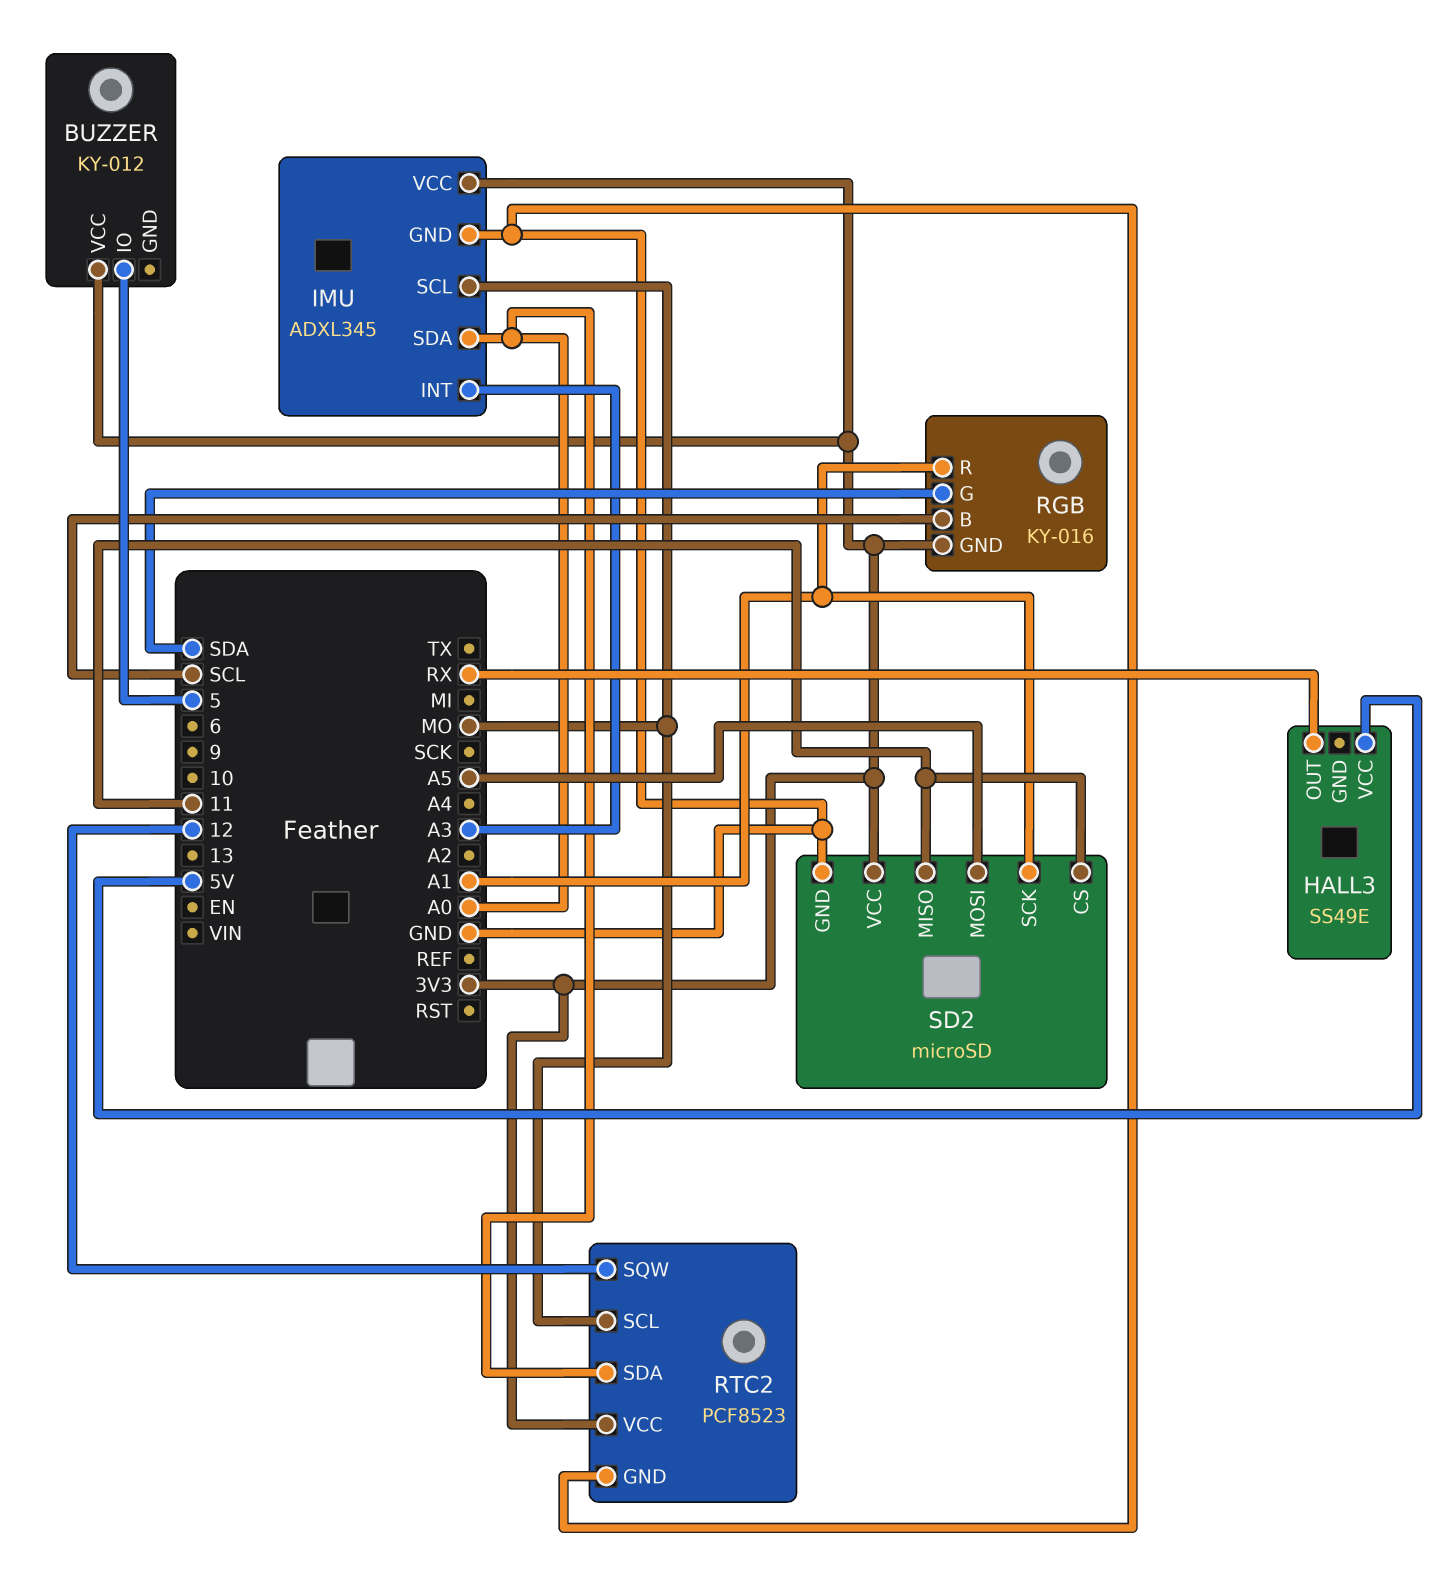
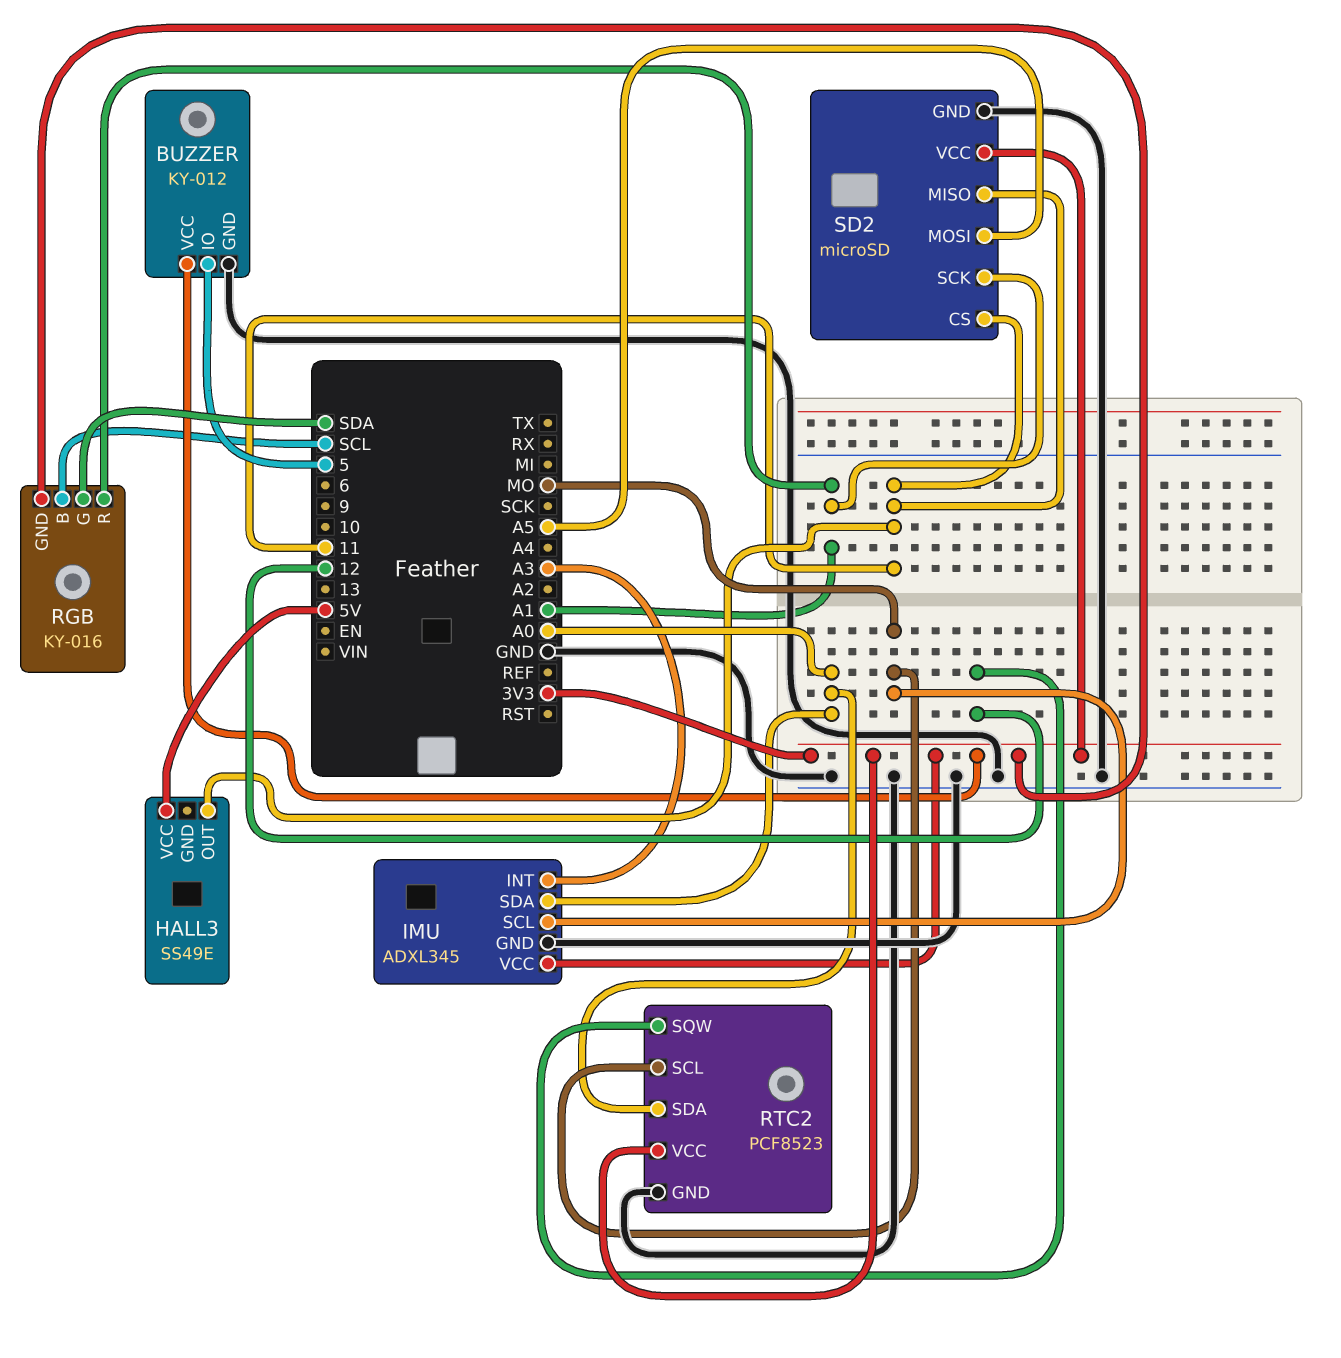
BUZZER pin GND: none -> GND
HALL3 pin OUT: RX -> 11

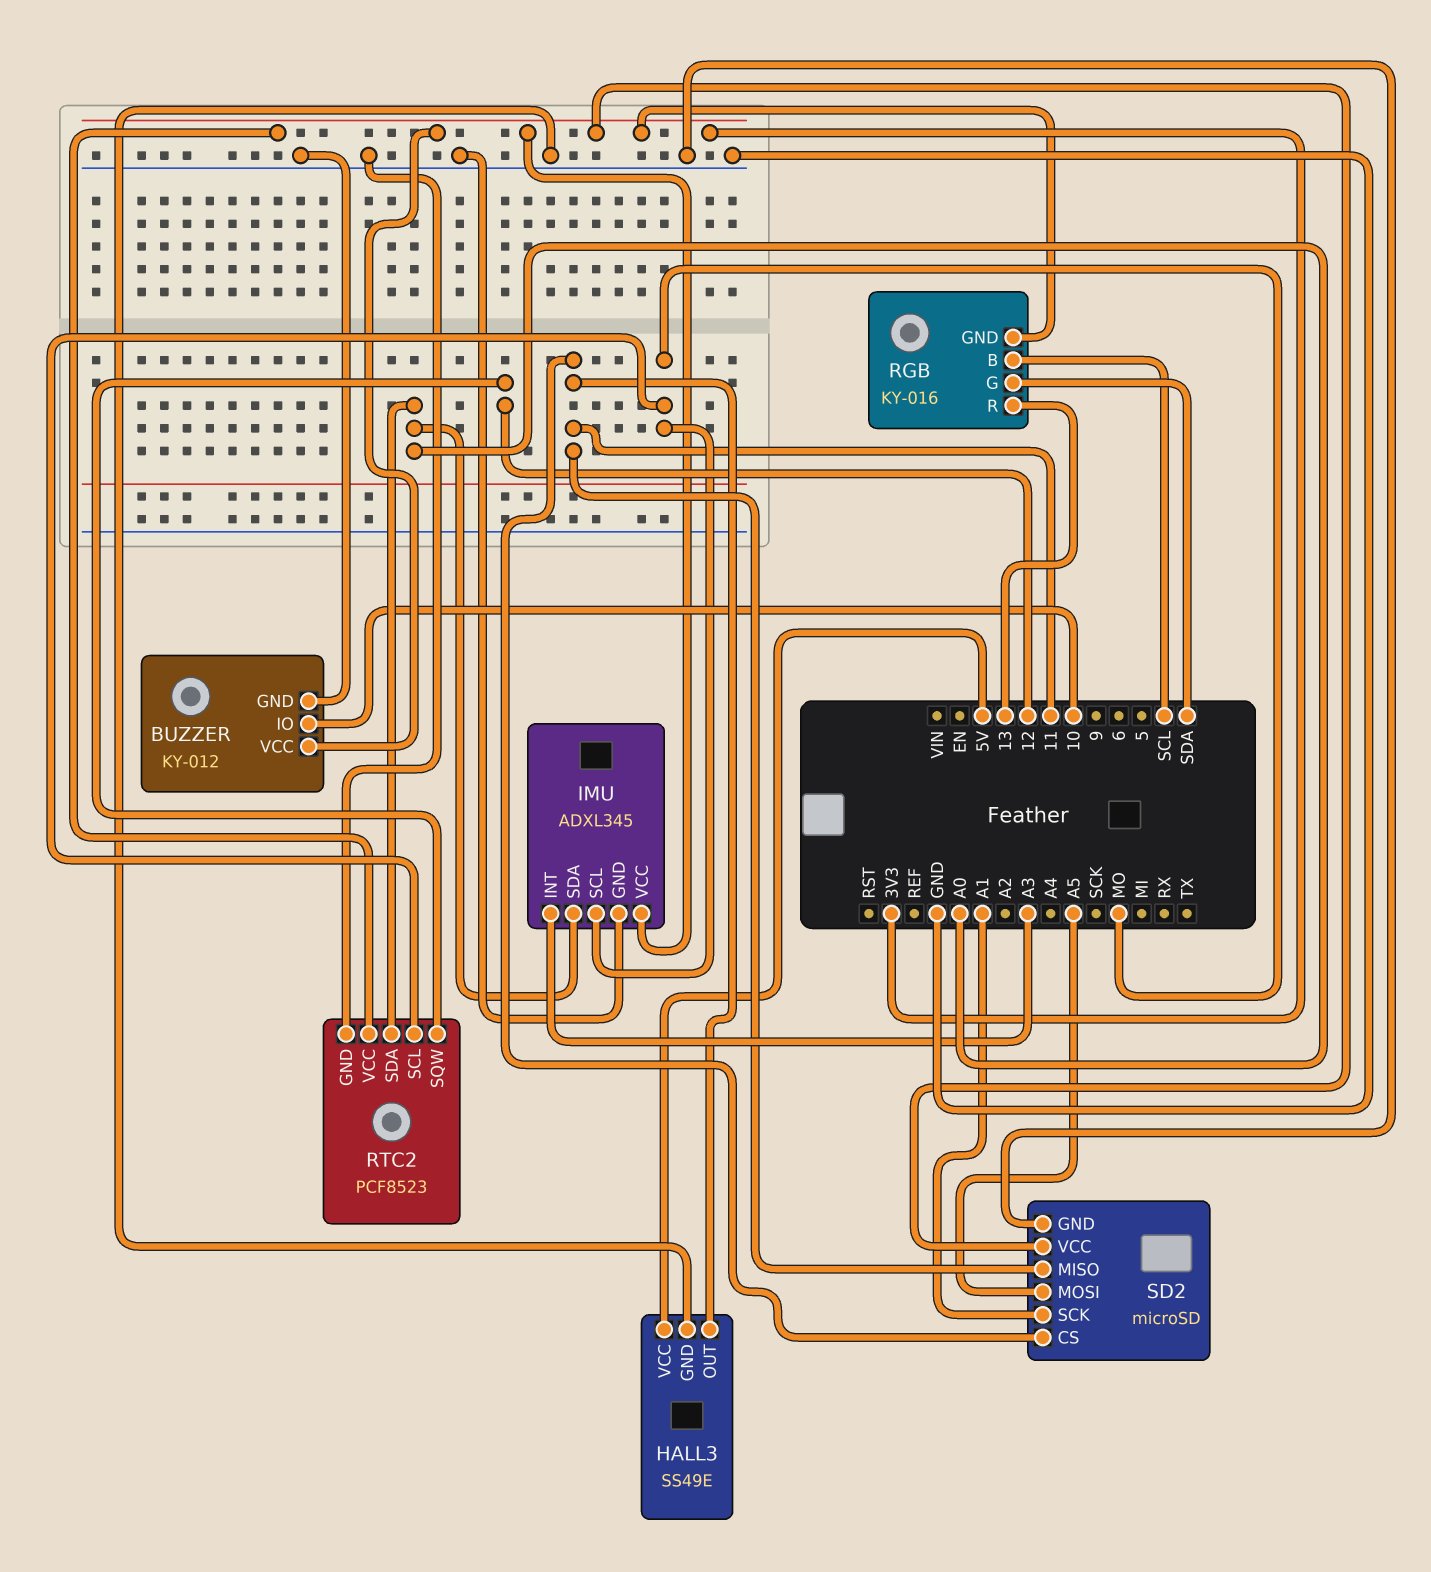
BUZZER pin IO: 5 -> 10
HALL3 pin GND: none -> GND
RGB pin R: A1 -> 13

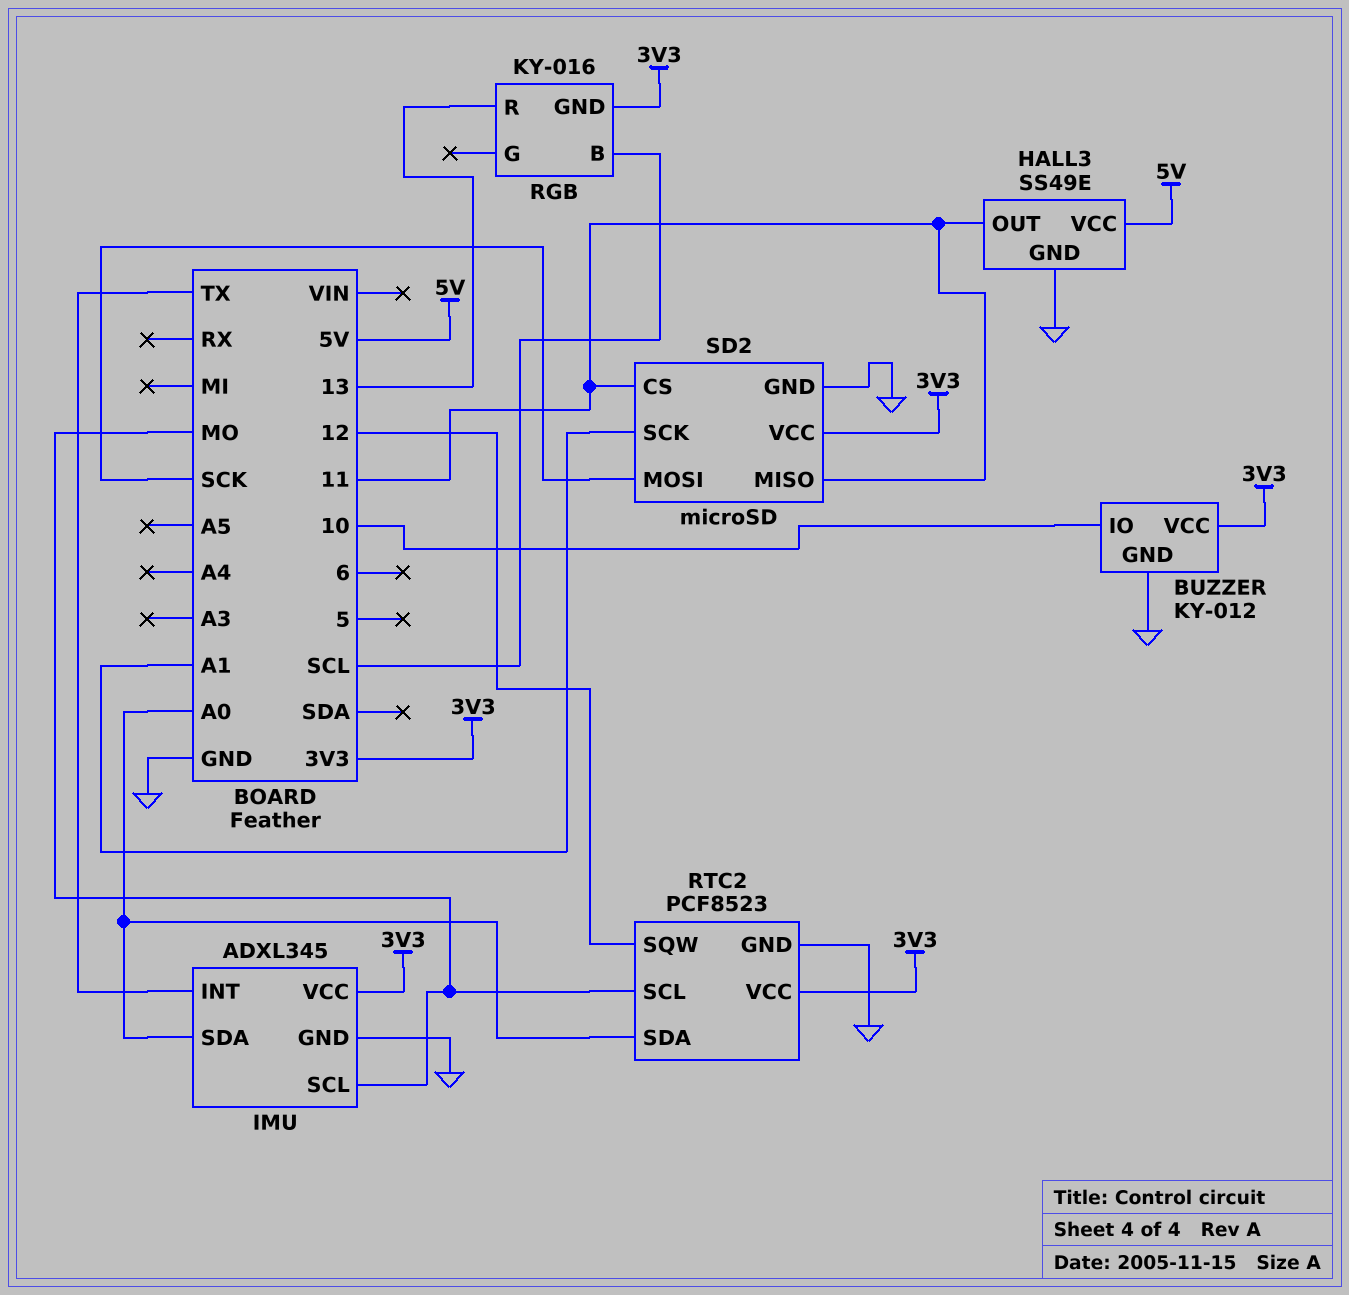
IMU pin INT: A3 -> TX
RGB pin G: SDA -> none
SD2 pin MOSI: A5 -> SCK

